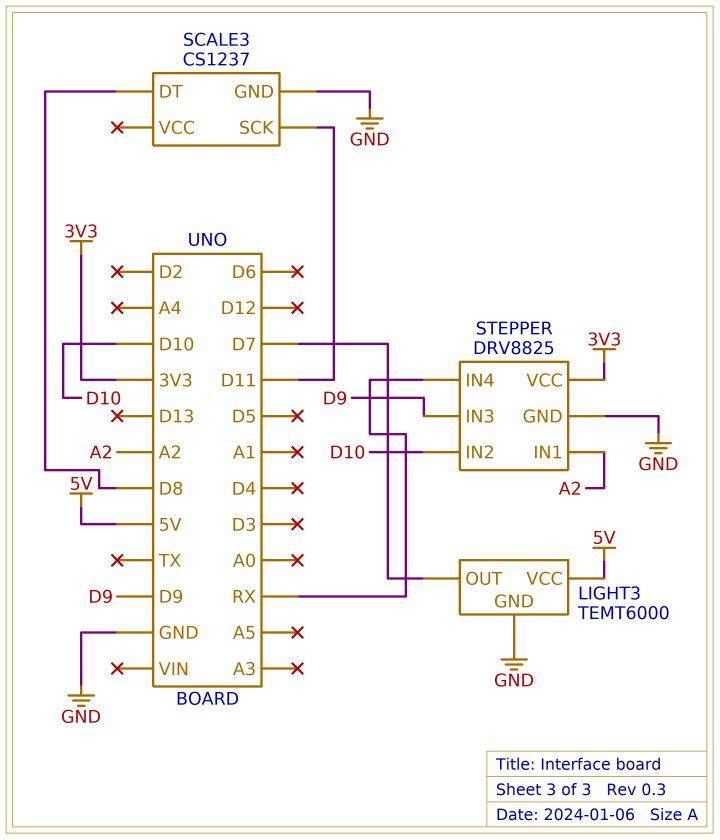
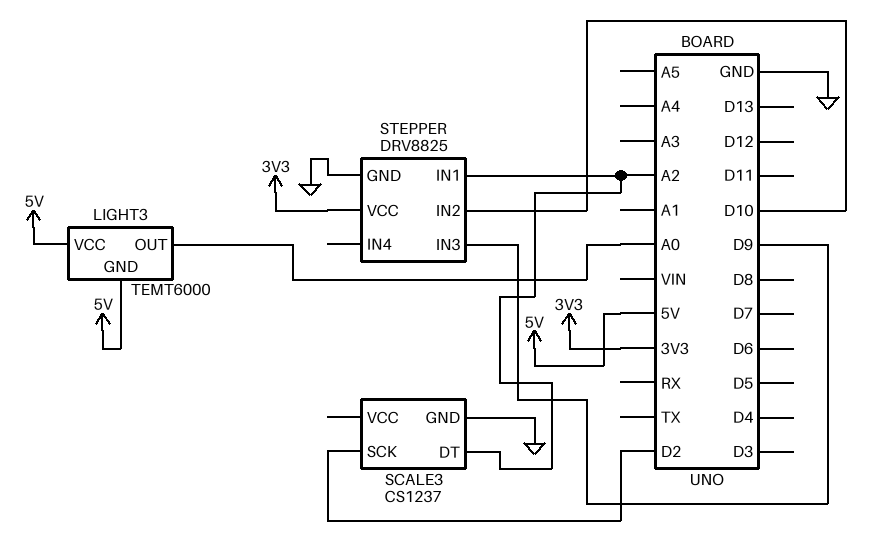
LIGHT3 pin GND: GND -> 5V
LIGHT3 pin OUT: D7 -> A0
SCALE3 pin DT: D8 -> A2
SCALE3 pin SCK: D11 -> D2
STEPPER pin IN4: RX -> none

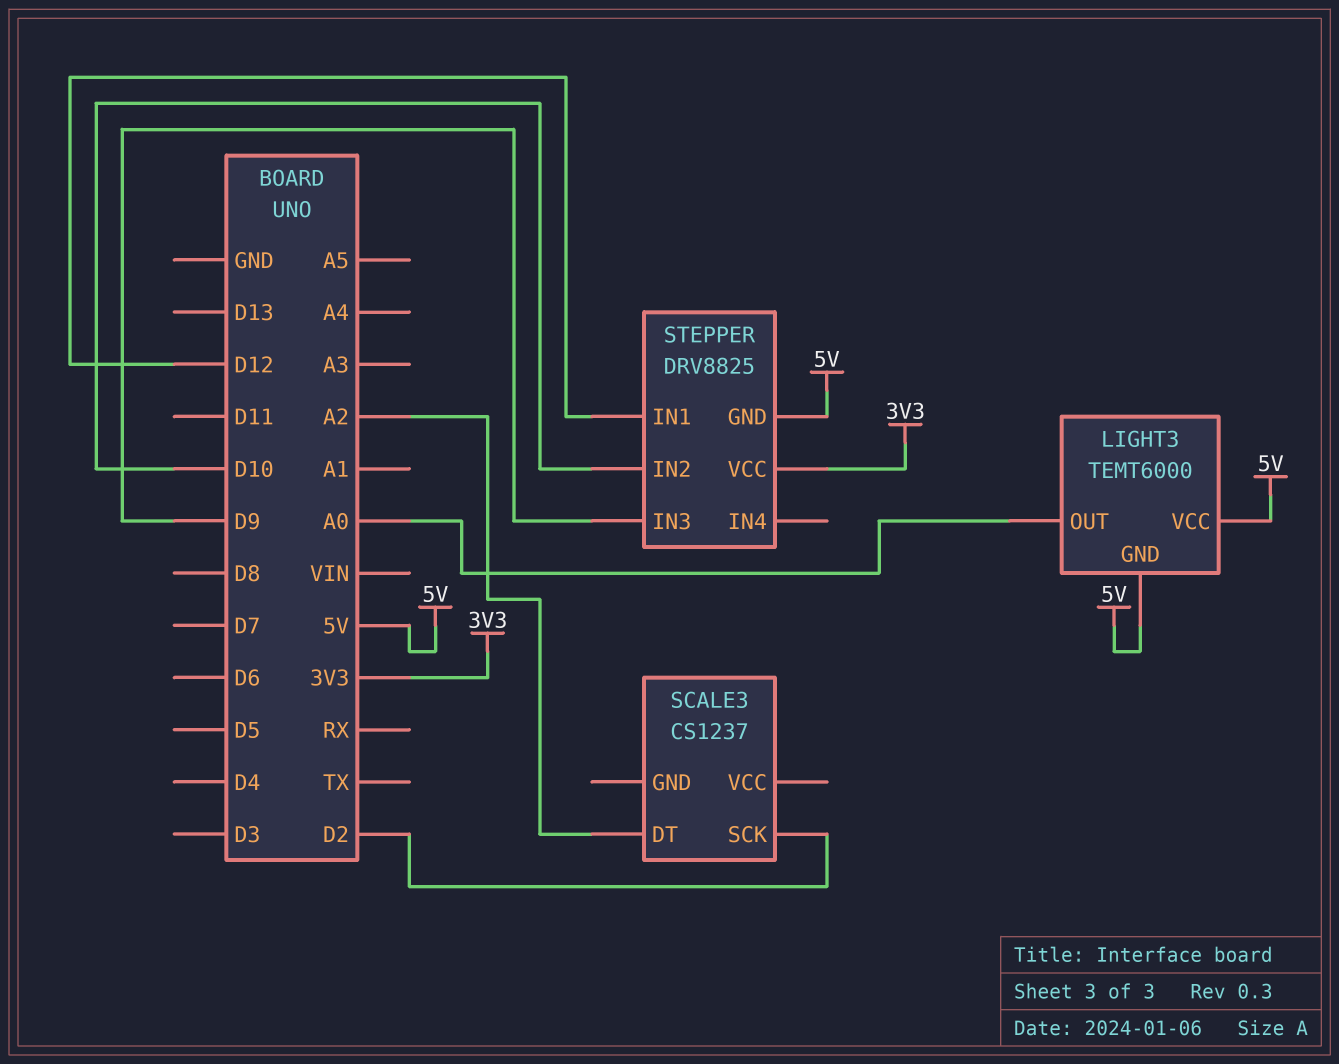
SCALE3 pin GND: GND -> none
STEPPER pin GND: GND -> 5V
STEPPER pin IN1: A2 -> D12

